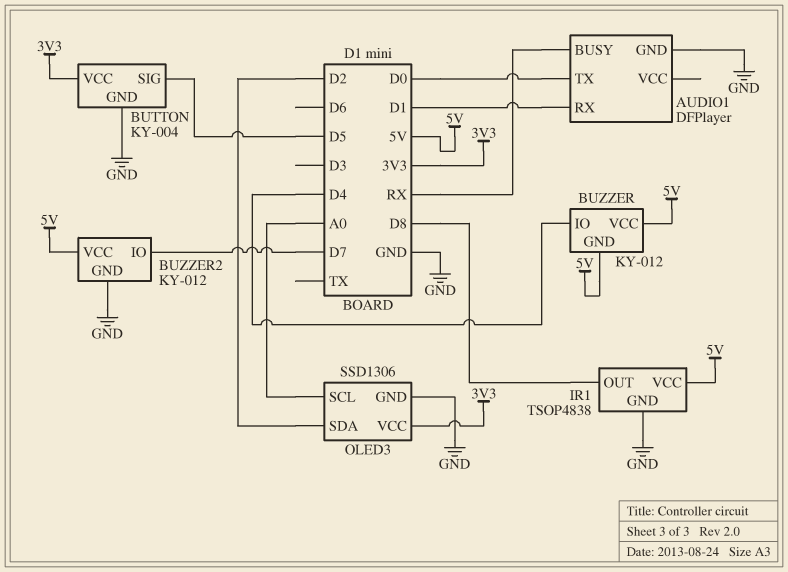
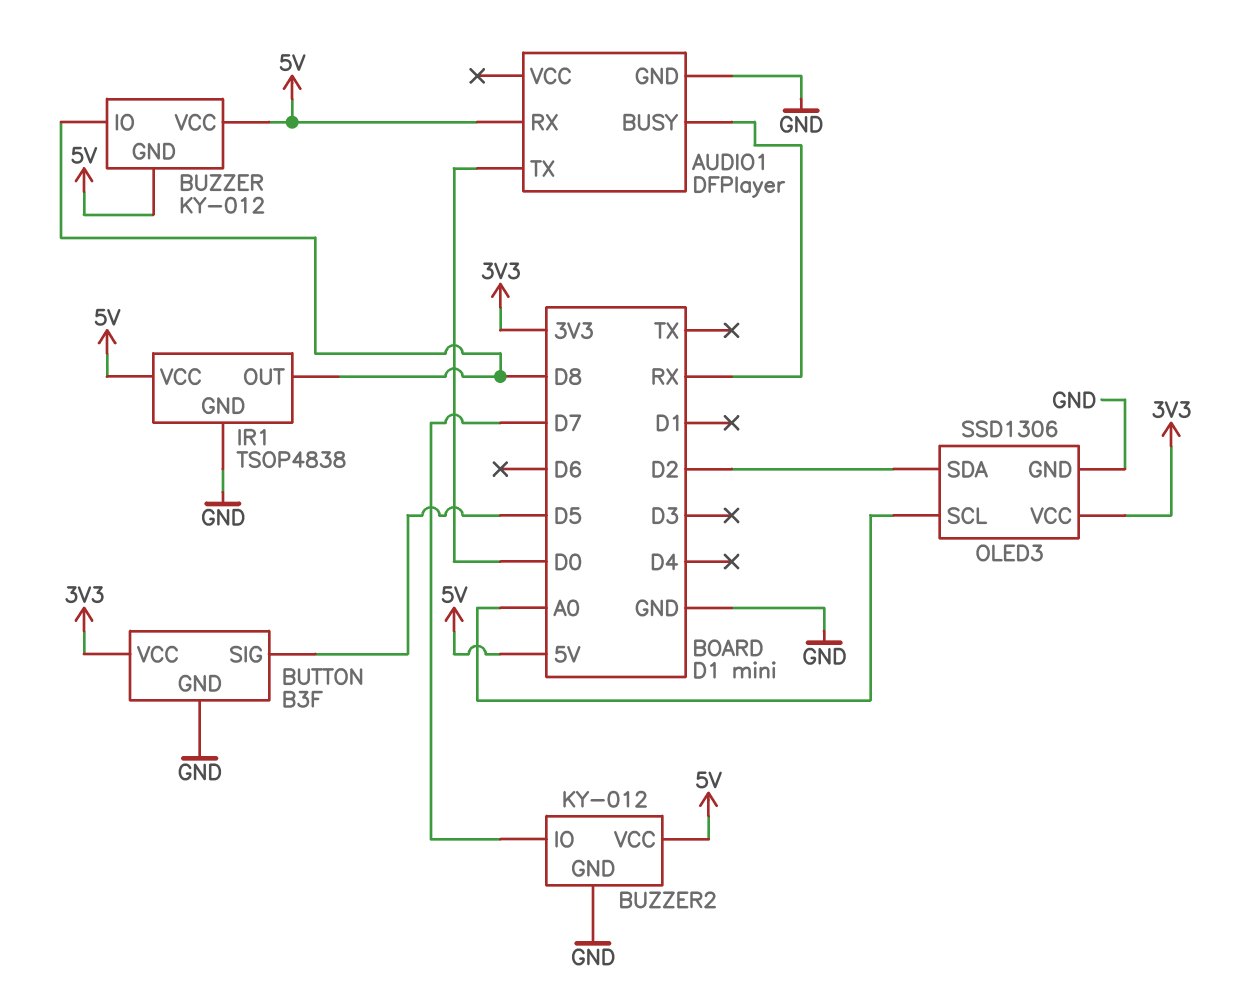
AUDIO1 pin RX: D1 -> 5V
BUTTON: KY-004 -> B3F
BUZZER pin IO: D4 -> D8

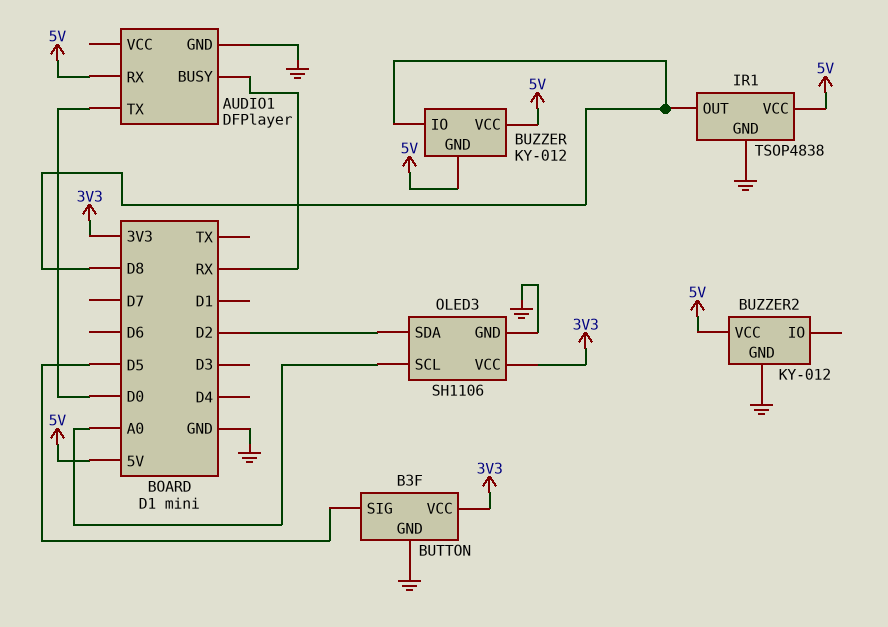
BUZZER2 pin IO: D7 -> none
OLED3: SSD1306 -> SH1106

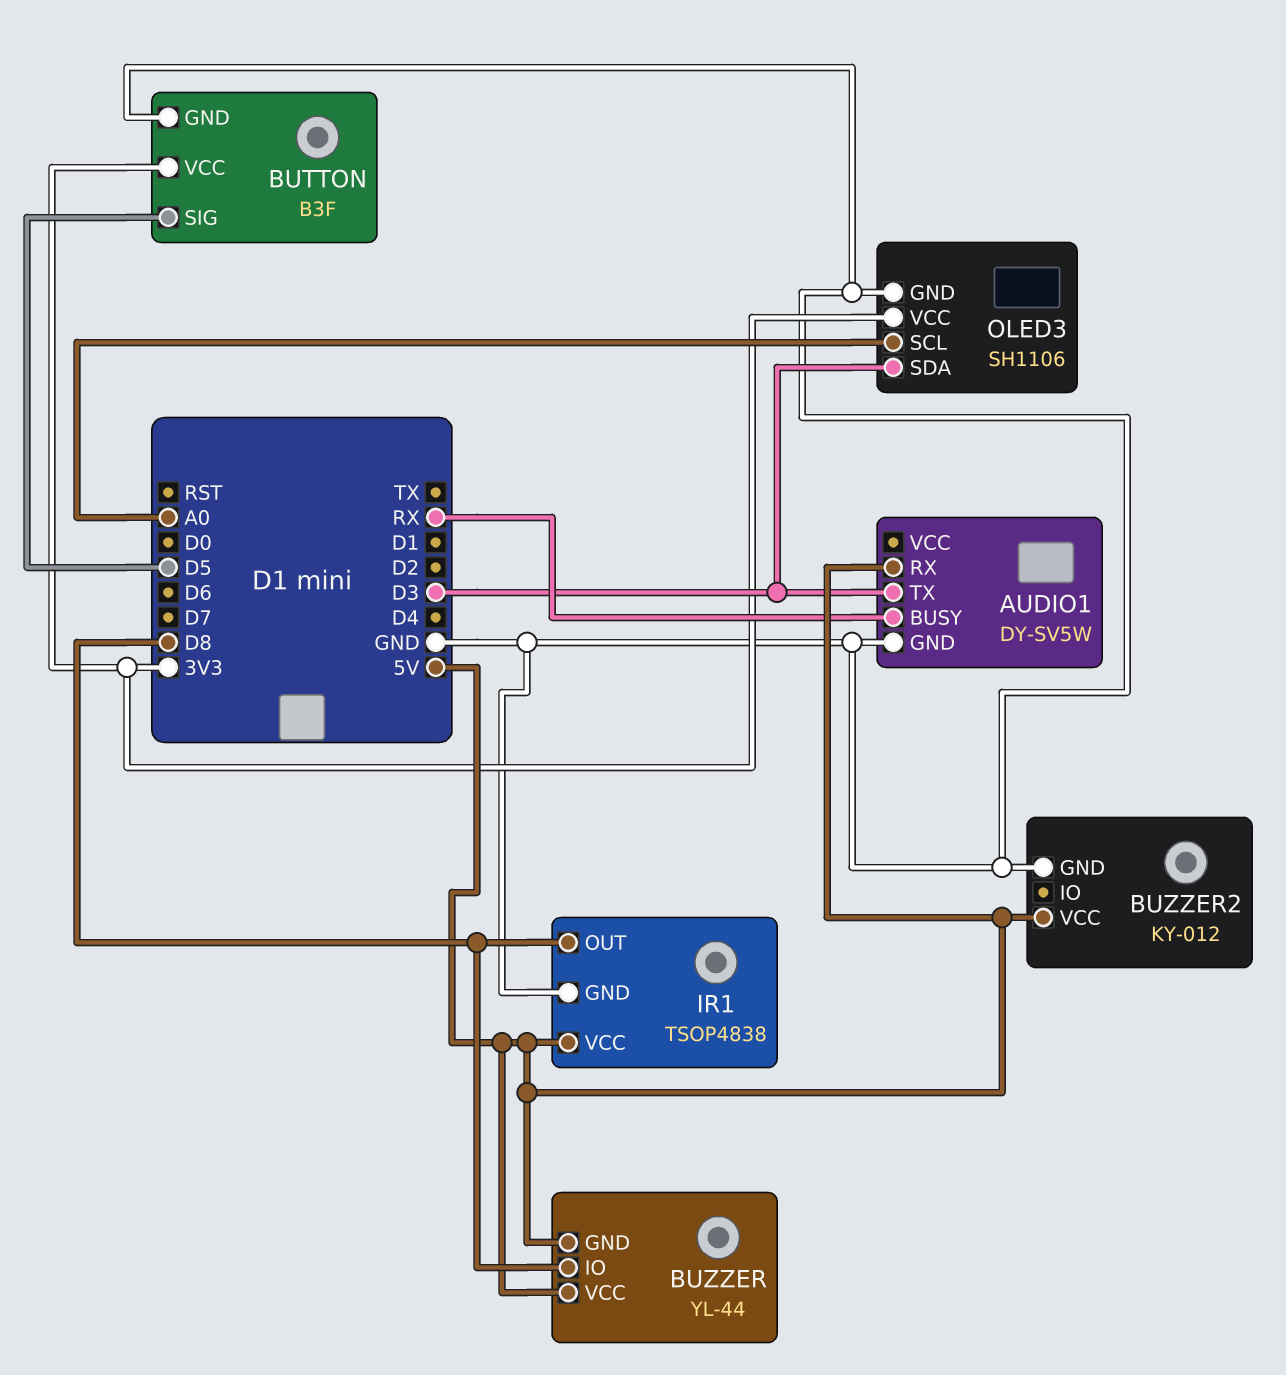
AUDIO1: DFPlayer -> DY-SV5W
AUDIO1 pin TX: D0 -> D3
BUZZER: KY-012 -> YL-44
OLED3 pin SDA: D2 -> D3

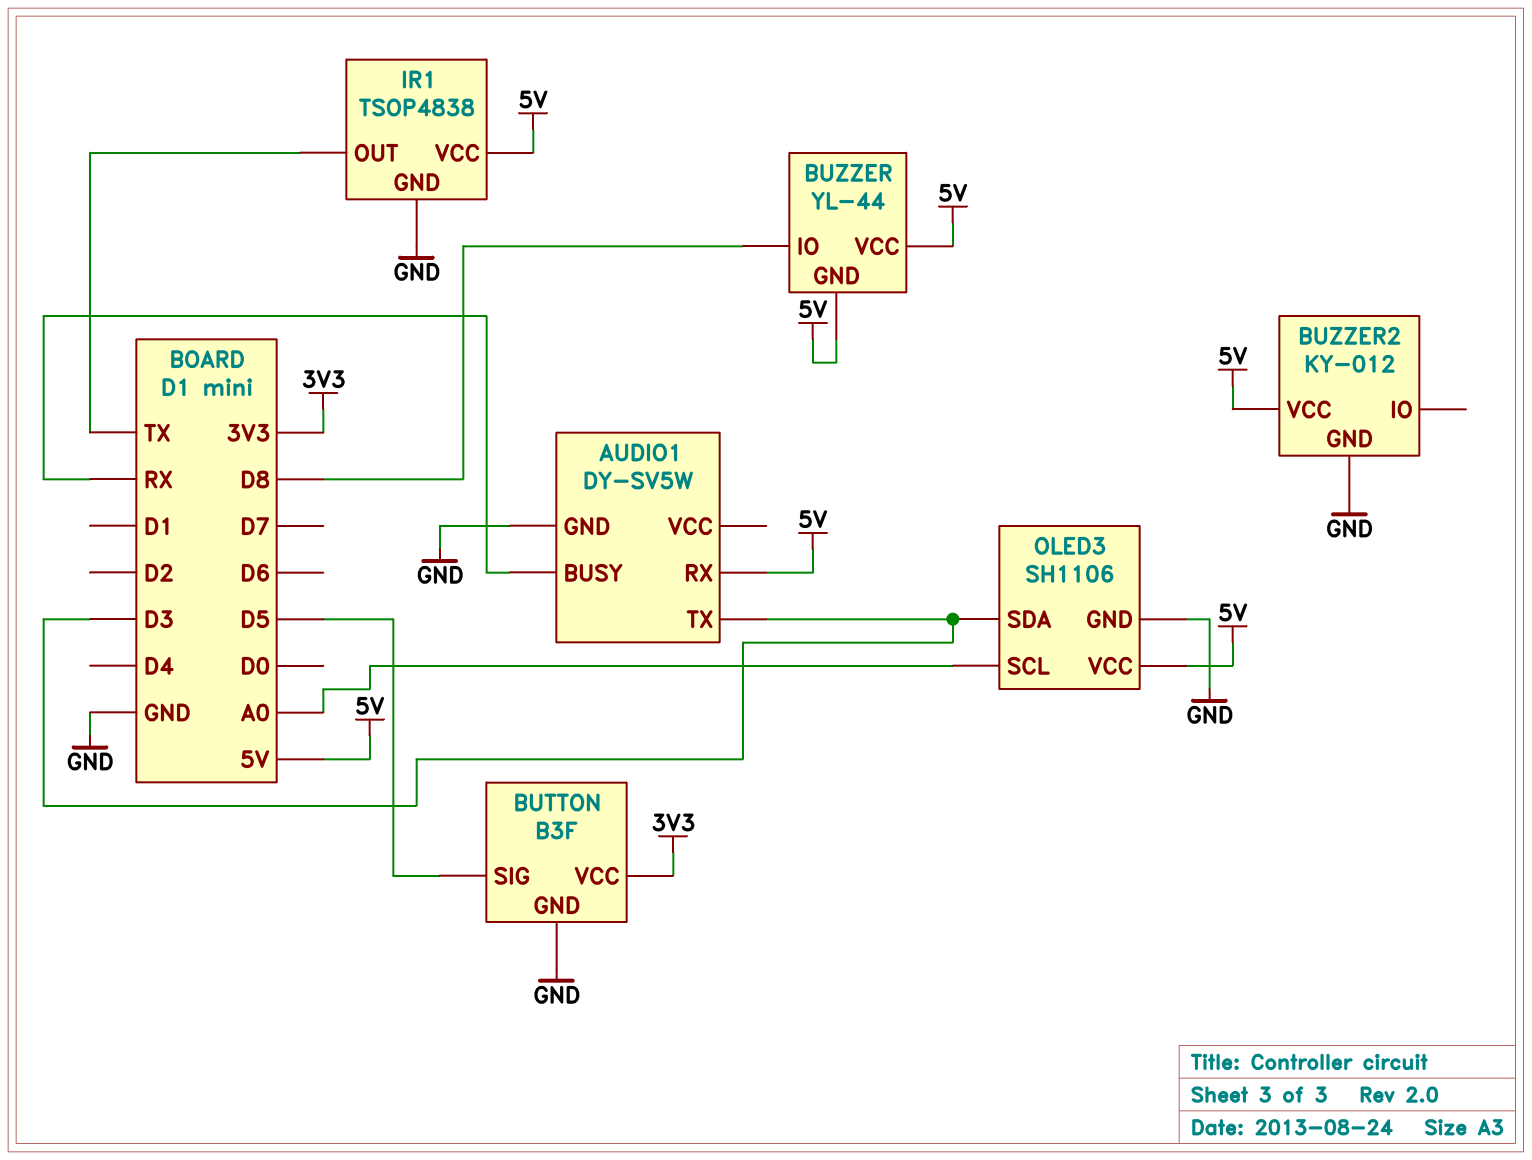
IR1 pin OUT: D8 -> TX
OLED3 pin VCC: 3V3 -> 5V

